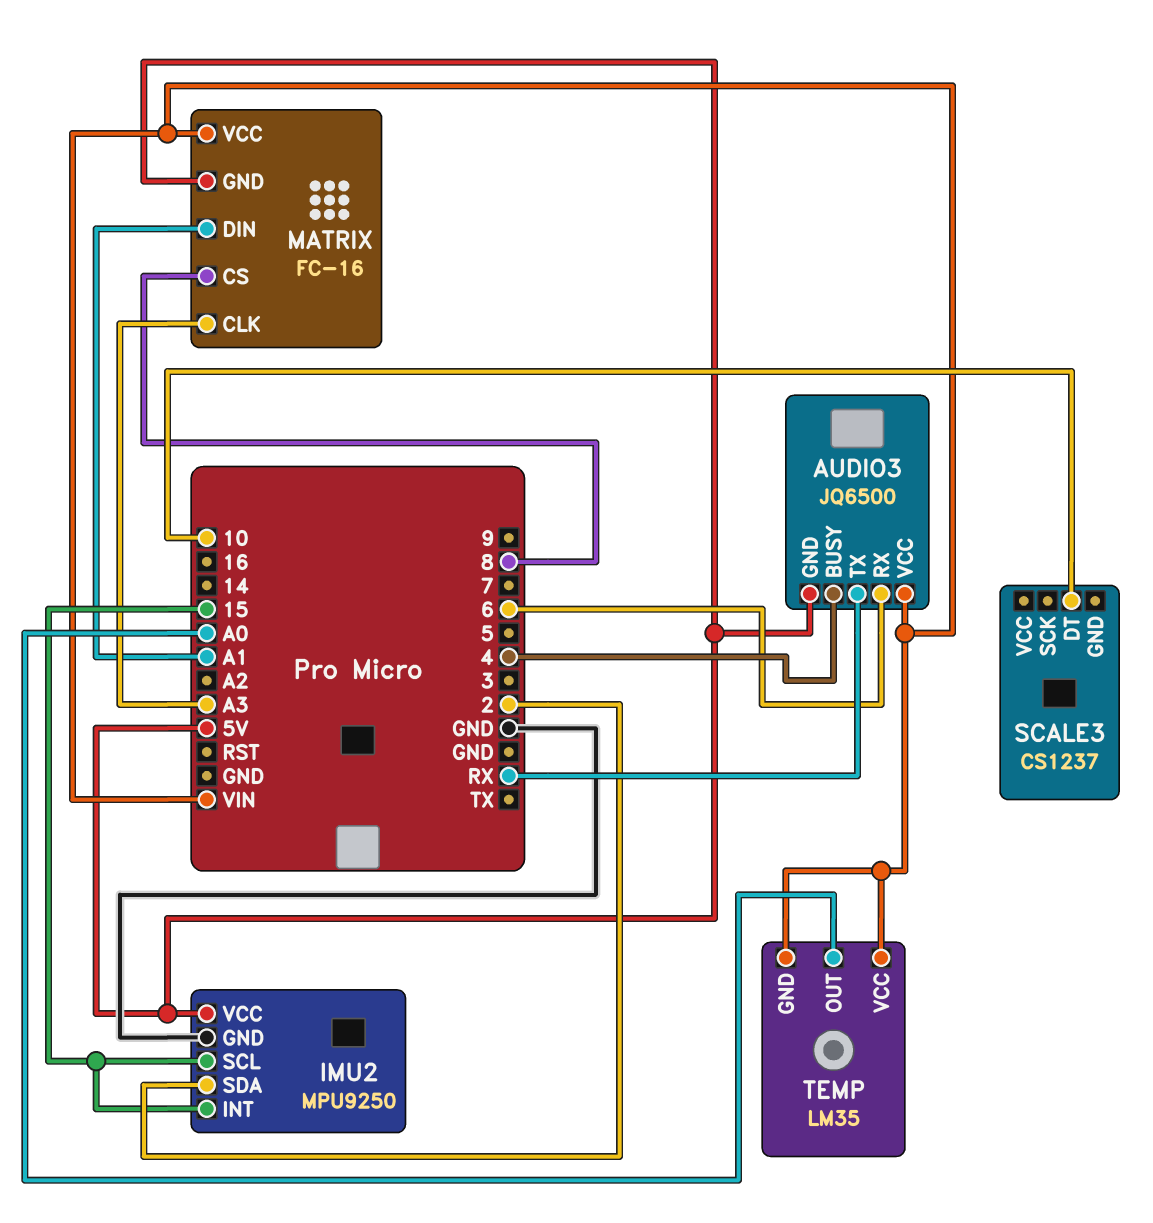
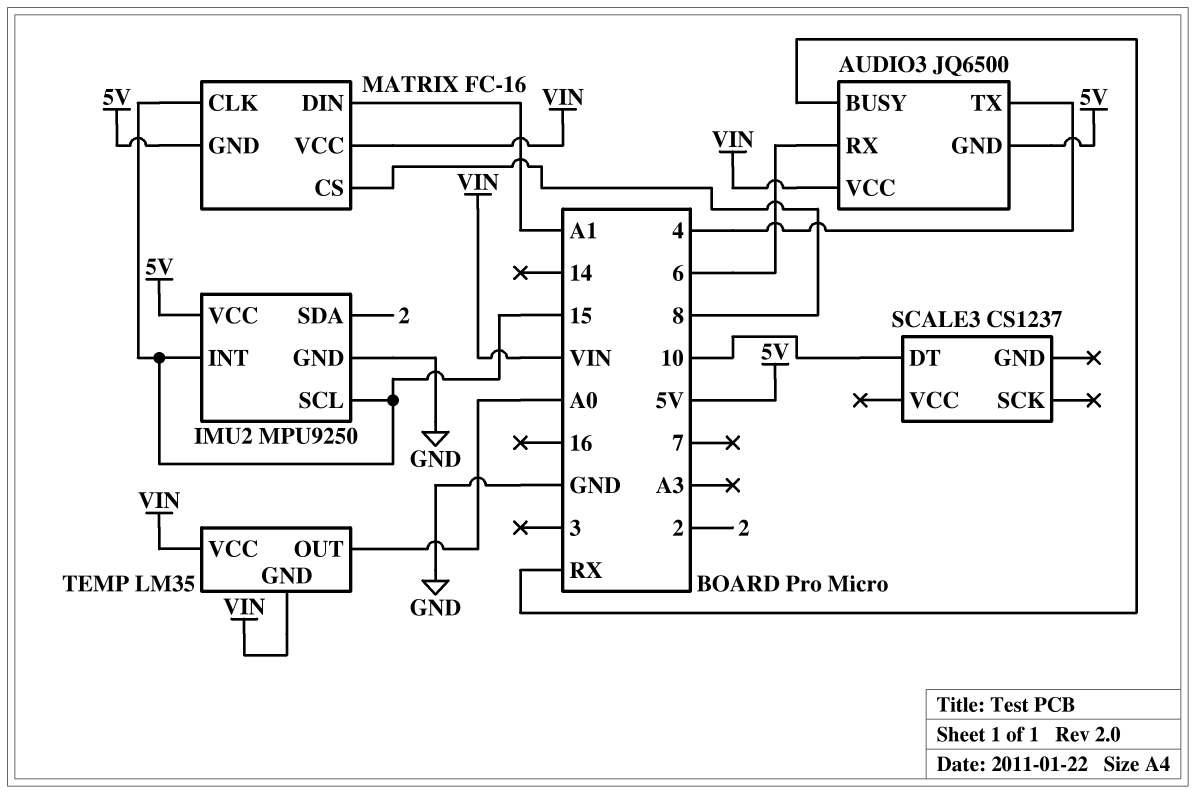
AUDIO3 pin BUSY: 4 -> RX
AUDIO3 pin TX: RX -> 4
MATRIX pin CLK: A3 -> 15

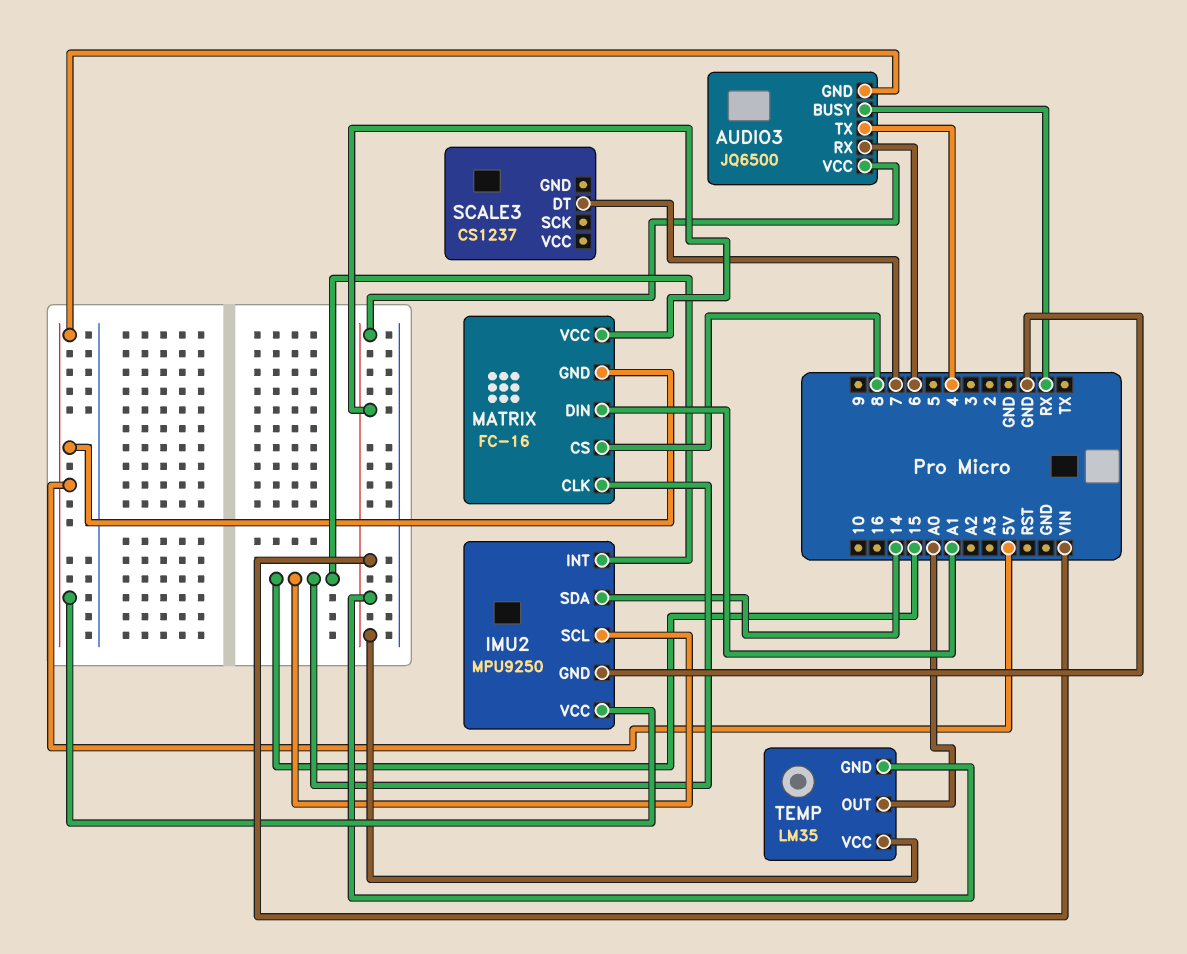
IMU2 pin SDA: 2 -> 14
SCALE3 pin DT: 10 -> 7

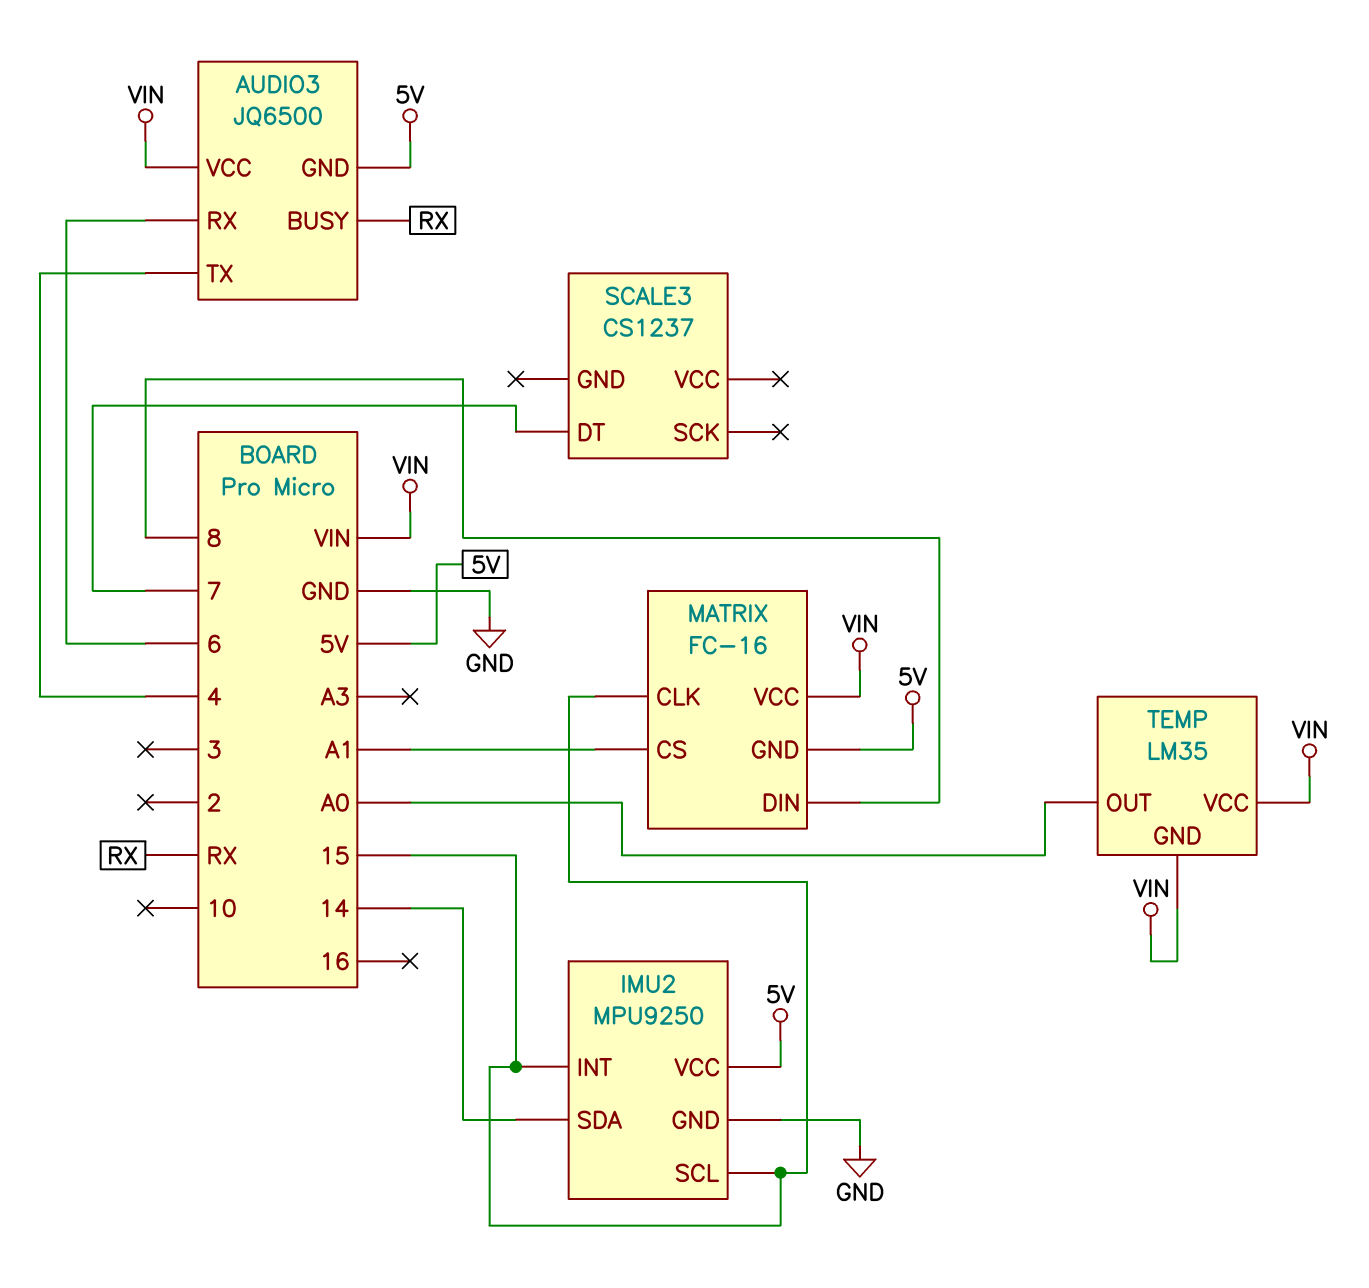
MATRIX pin CS: 8 -> A1
MATRIX pin DIN: A1 -> 8

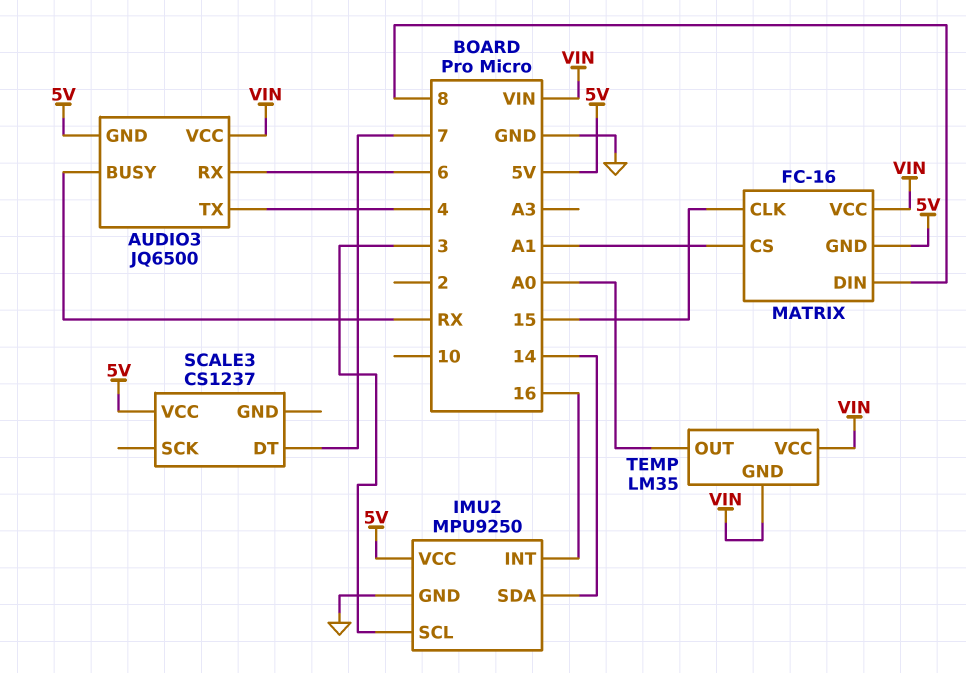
IMU2 pin INT: 15 -> 16
IMU2 pin SCL: 15 -> 3
SCALE3 pin VCC: none -> 5V

